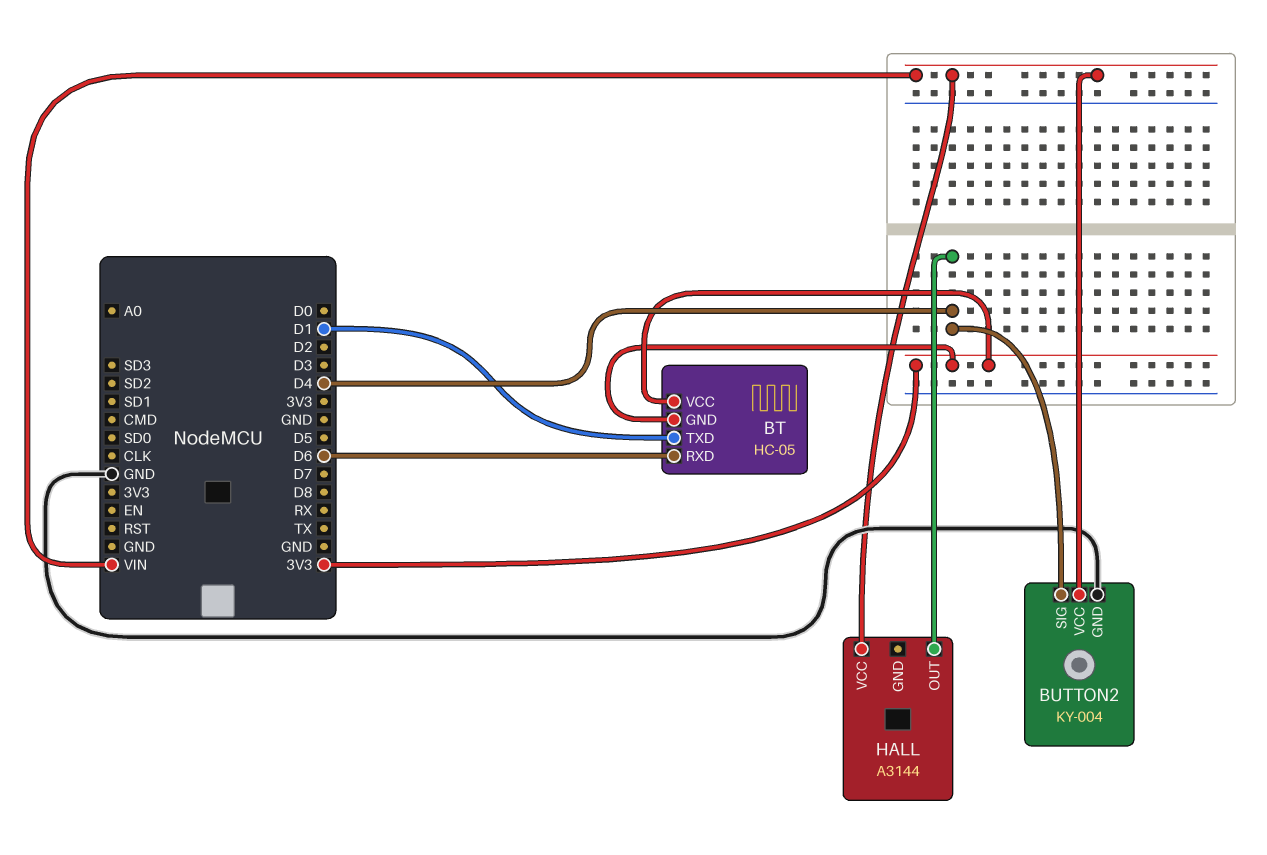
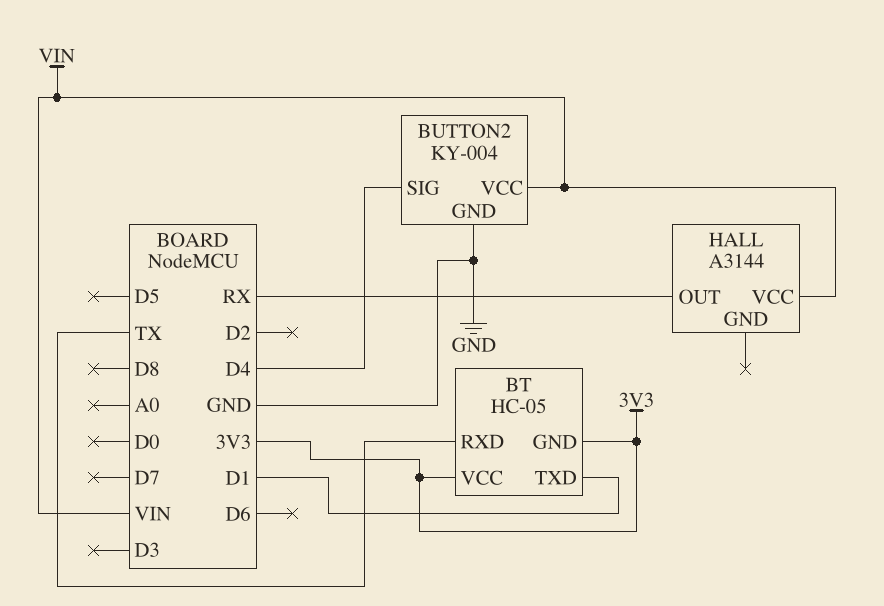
BT pin RXD: D6 -> TX
HALL pin OUT: D4 -> RX

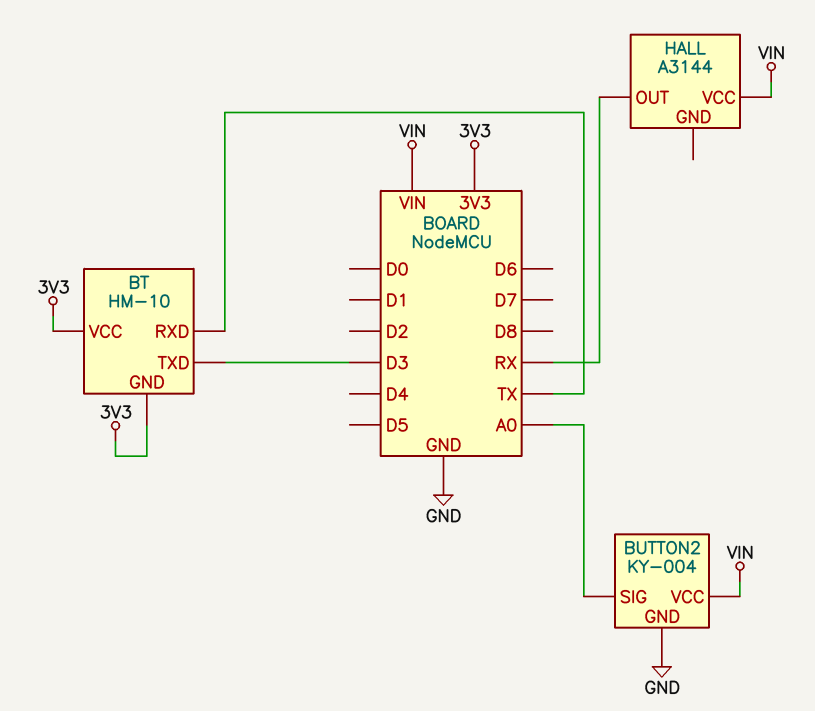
BT: HC-05 -> HM-10
BT pin TXD: D1 -> D3
BUTTON2 pin SIG: D4 -> A0

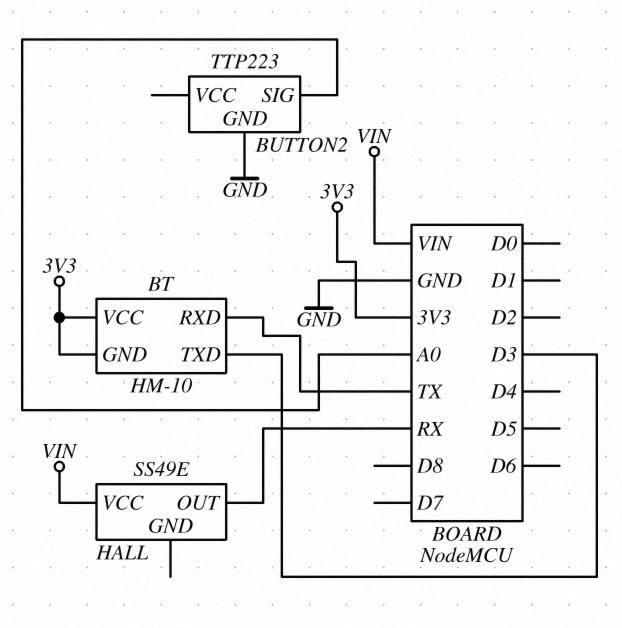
BUTTON2: KY-004 -> TTP223
BUTTON2 pin VCC: VIN -> none
HALL: A3144 -> SS49E

